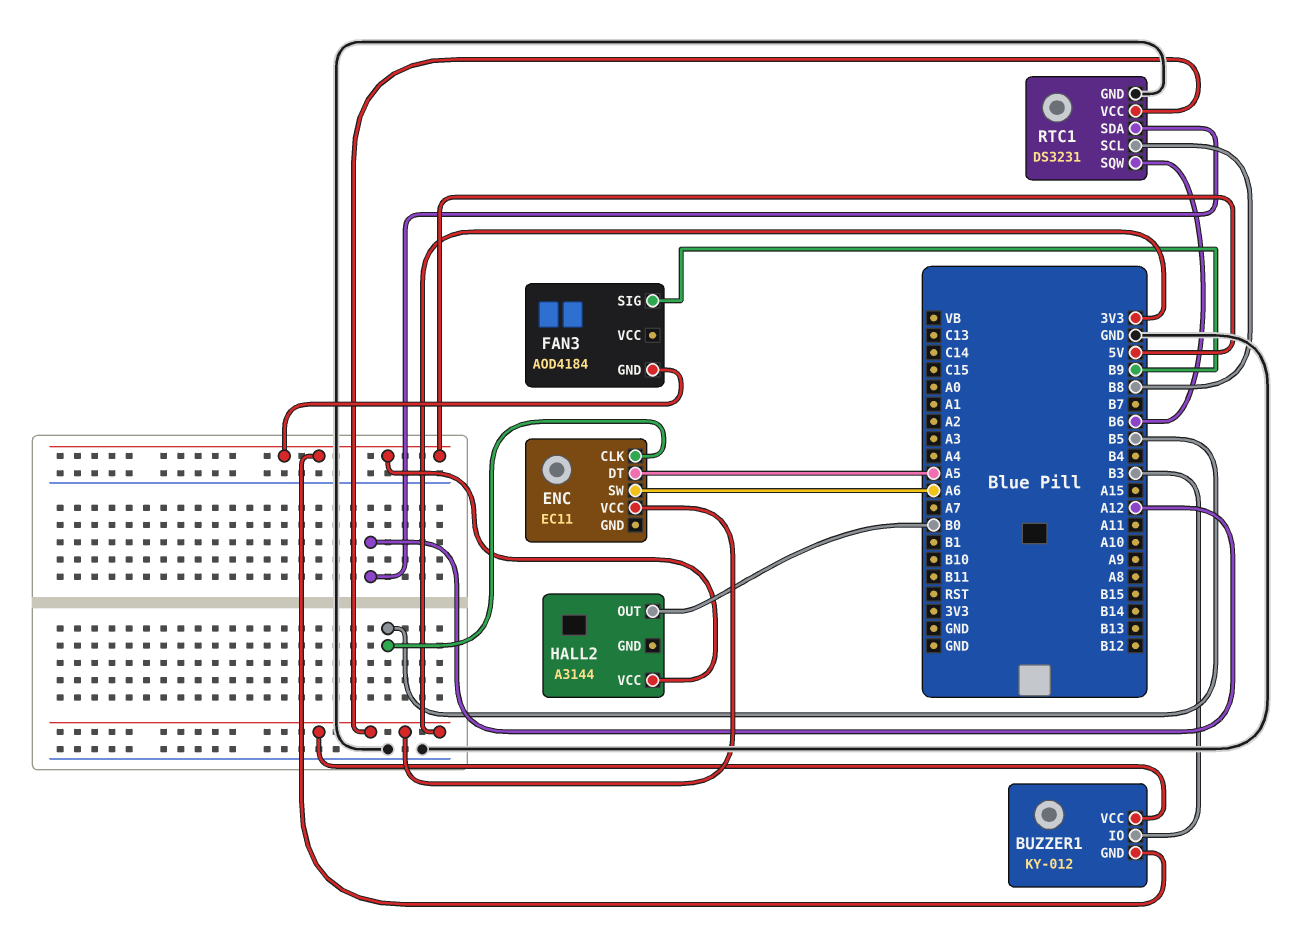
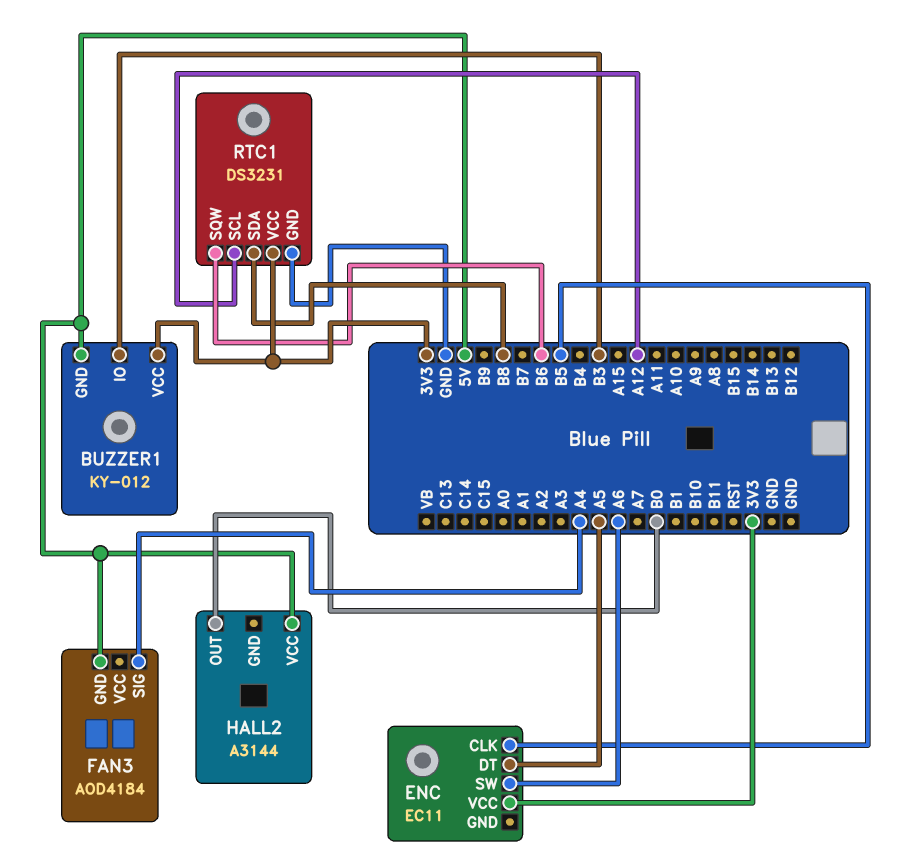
FAN3 pin SIG: B9 -> A4
RTC1 pin SCL: B8 -> A12
RTC1 pin SDA: A12 -> B8

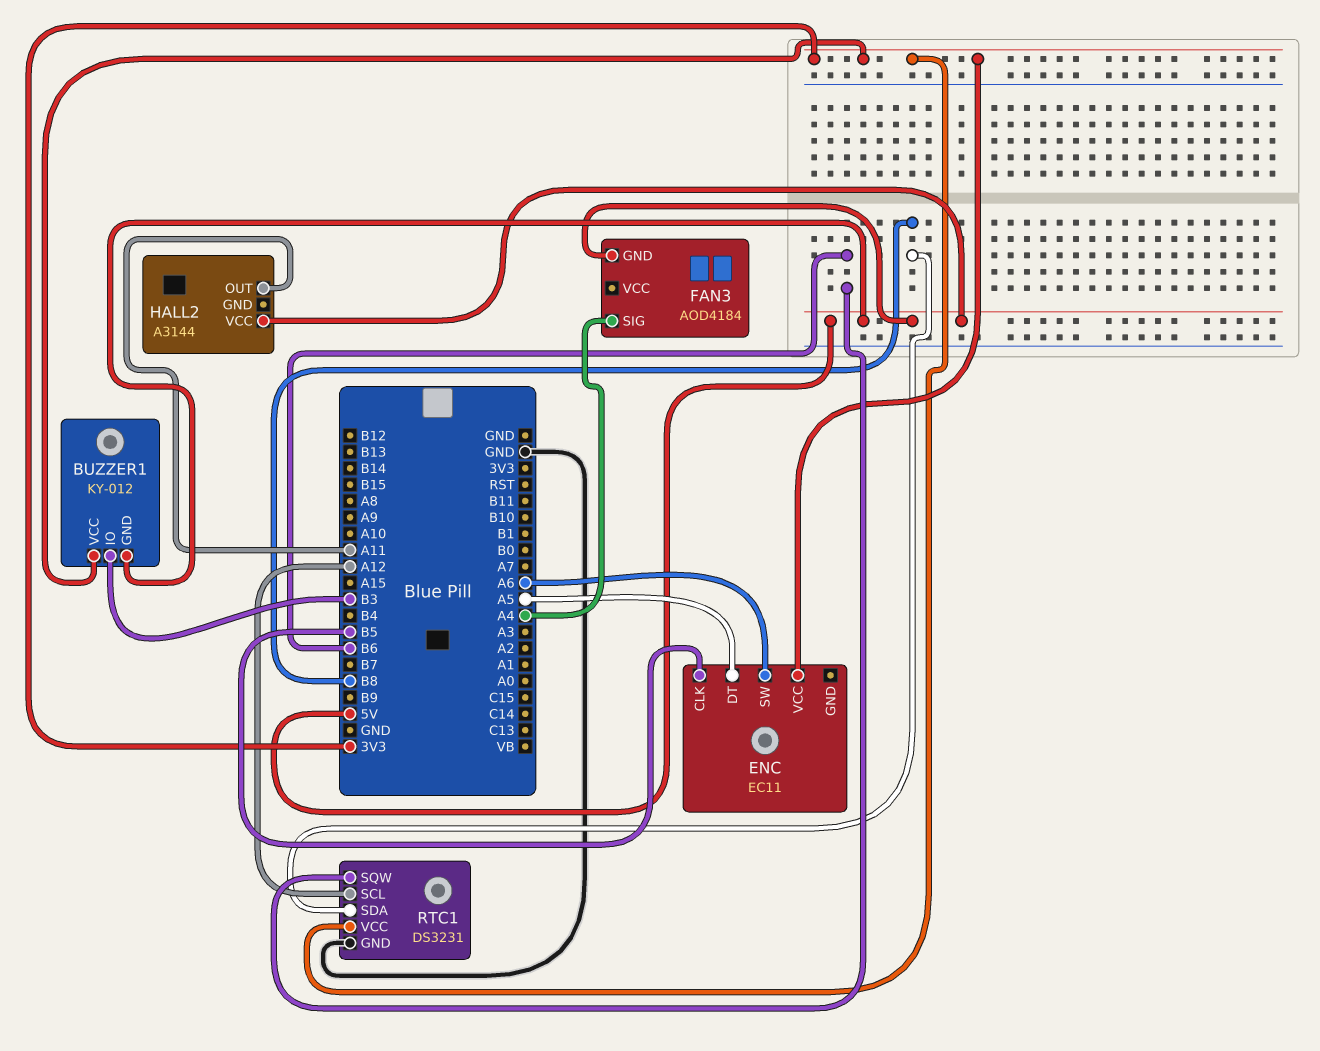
HALL2 pin OUT: B0 -> A11

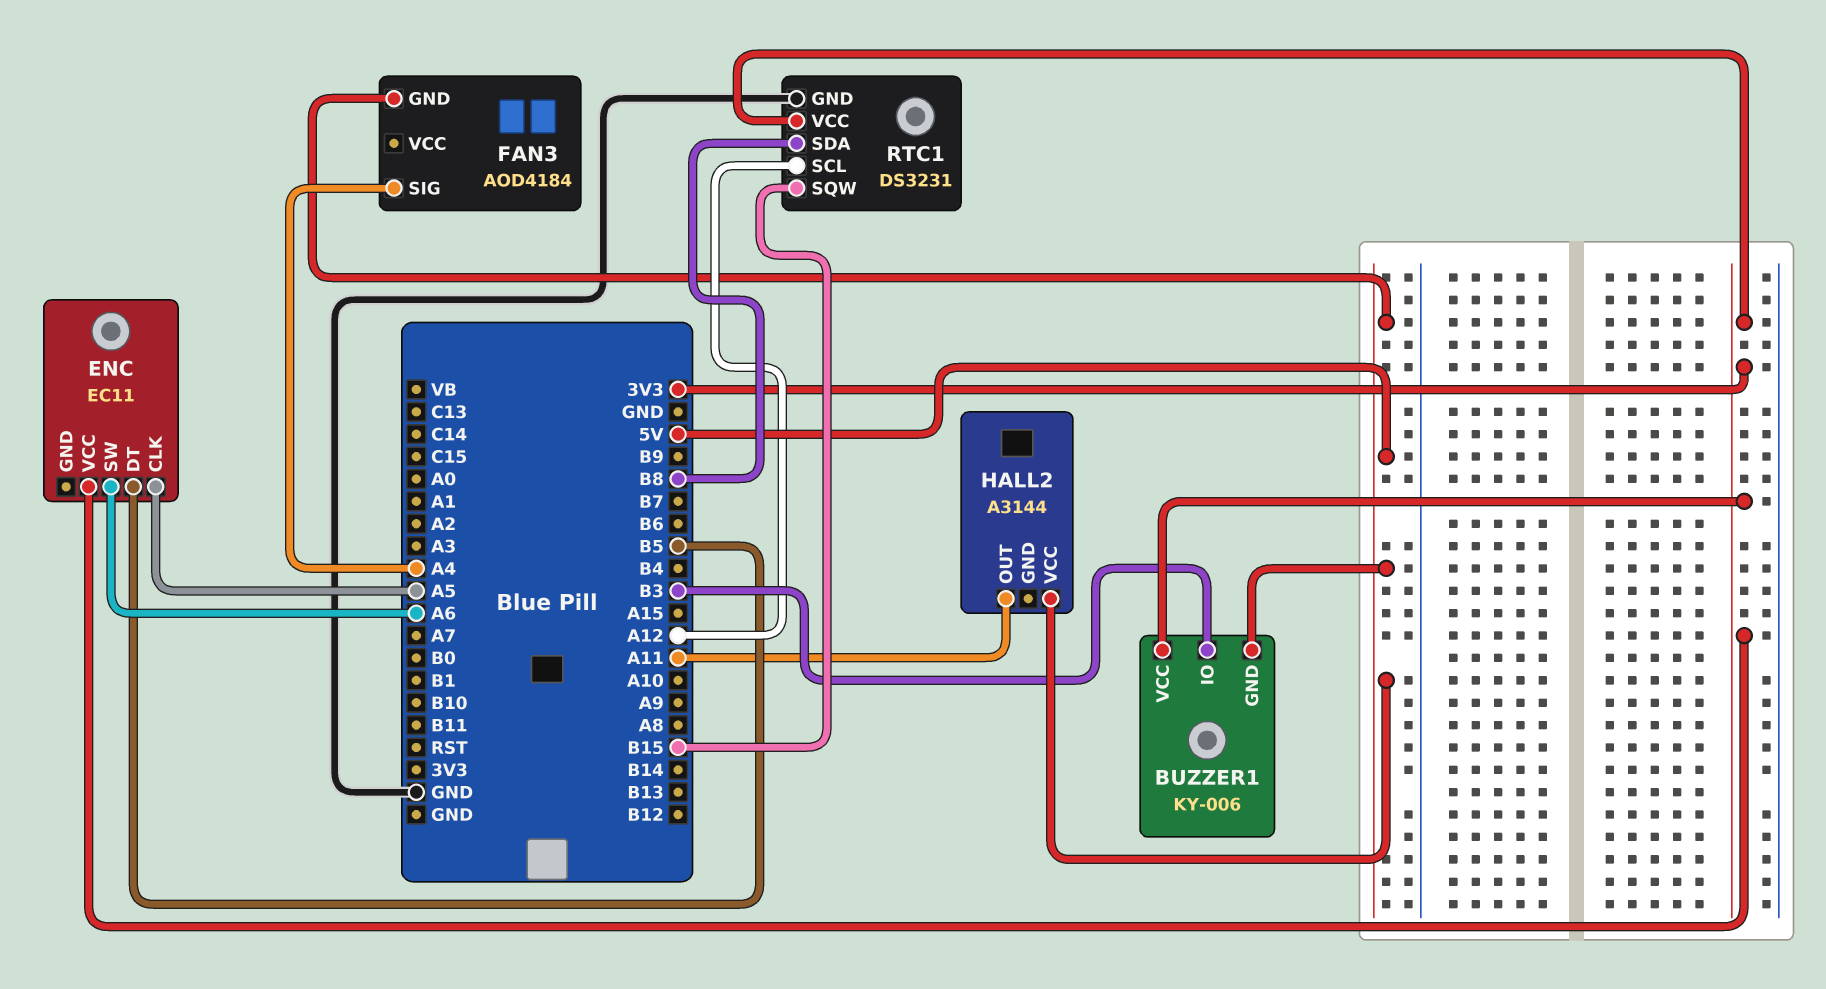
BUZZER1: KY-012 -> KY-006
ENC pin CLK: B5 -> A5
ENC pin DT: A5 -> B5
RTC1 pin SQW: B6 -> B15

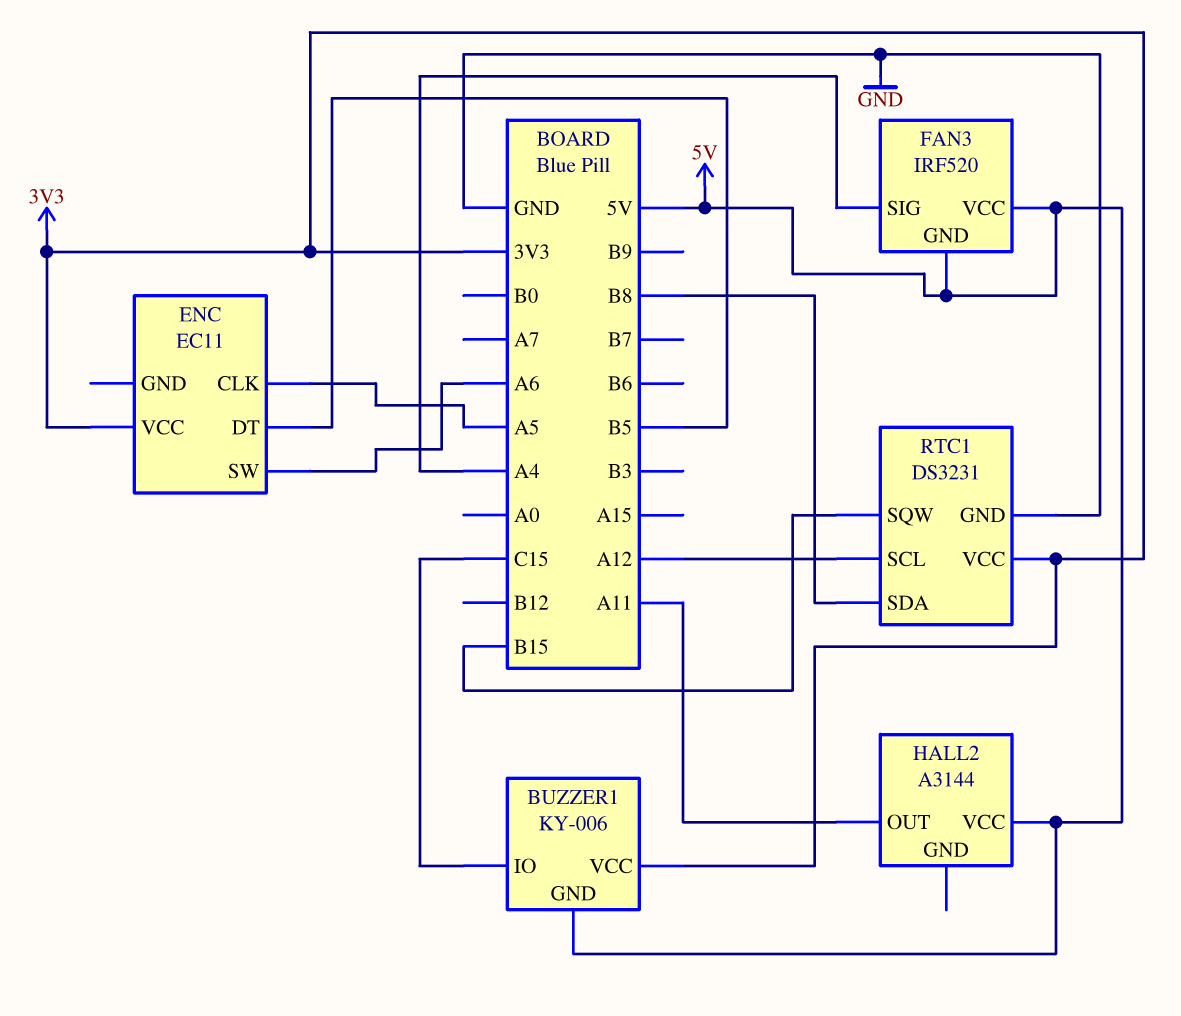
BUZZER1 pin IO: B3 -> C15
FAN3: AOD4184 -> IRF520
FAN3 pin VCC: none -> 5V

